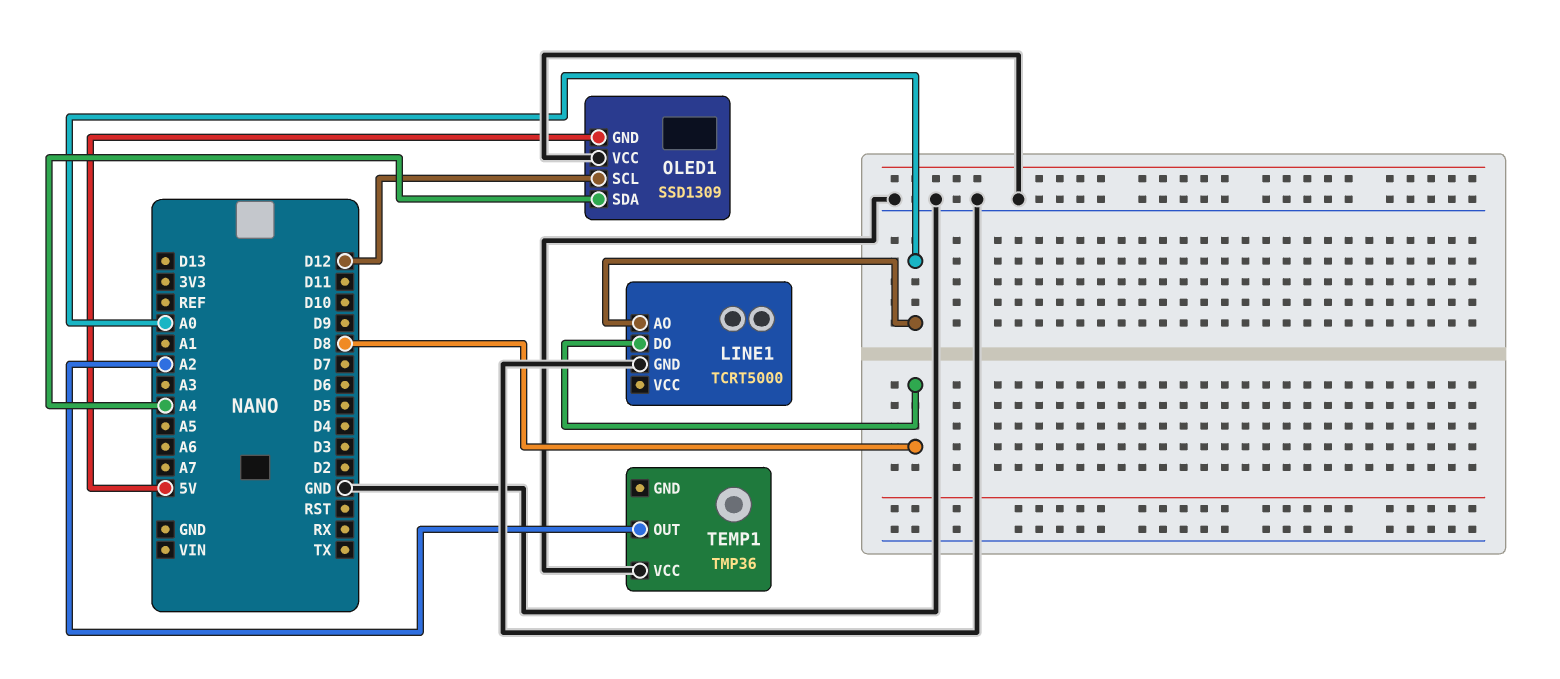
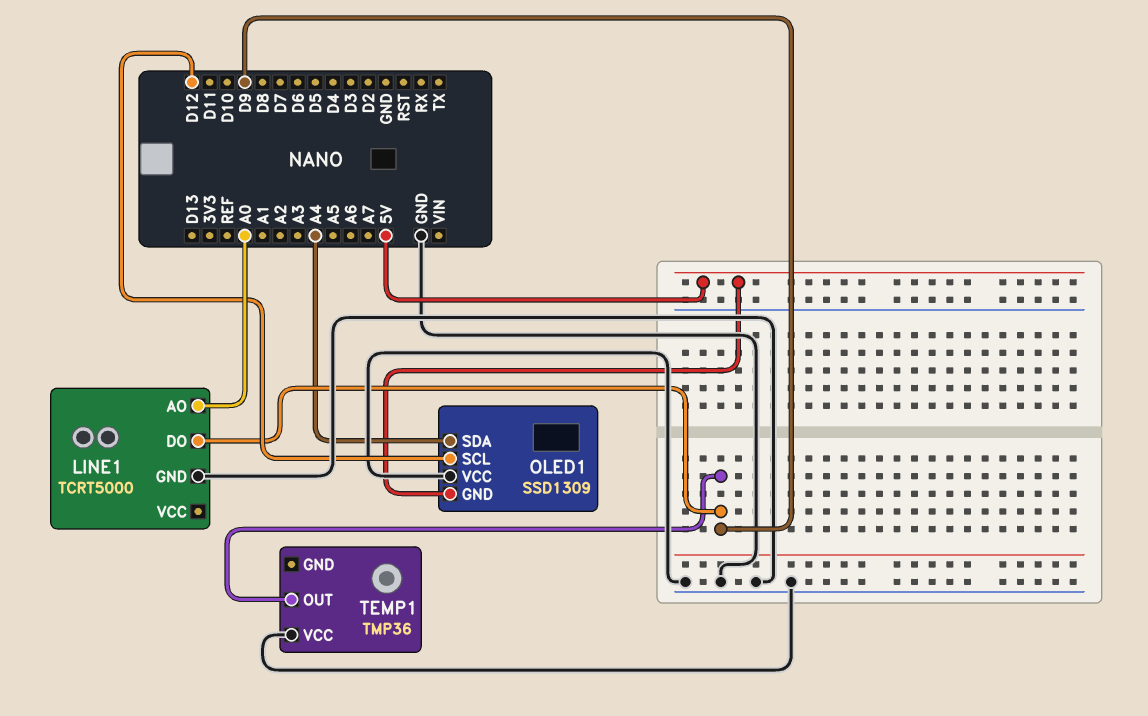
LINE1 pin DO: D8 -> D9
TEMP1 pin OUT: A2 -> D9

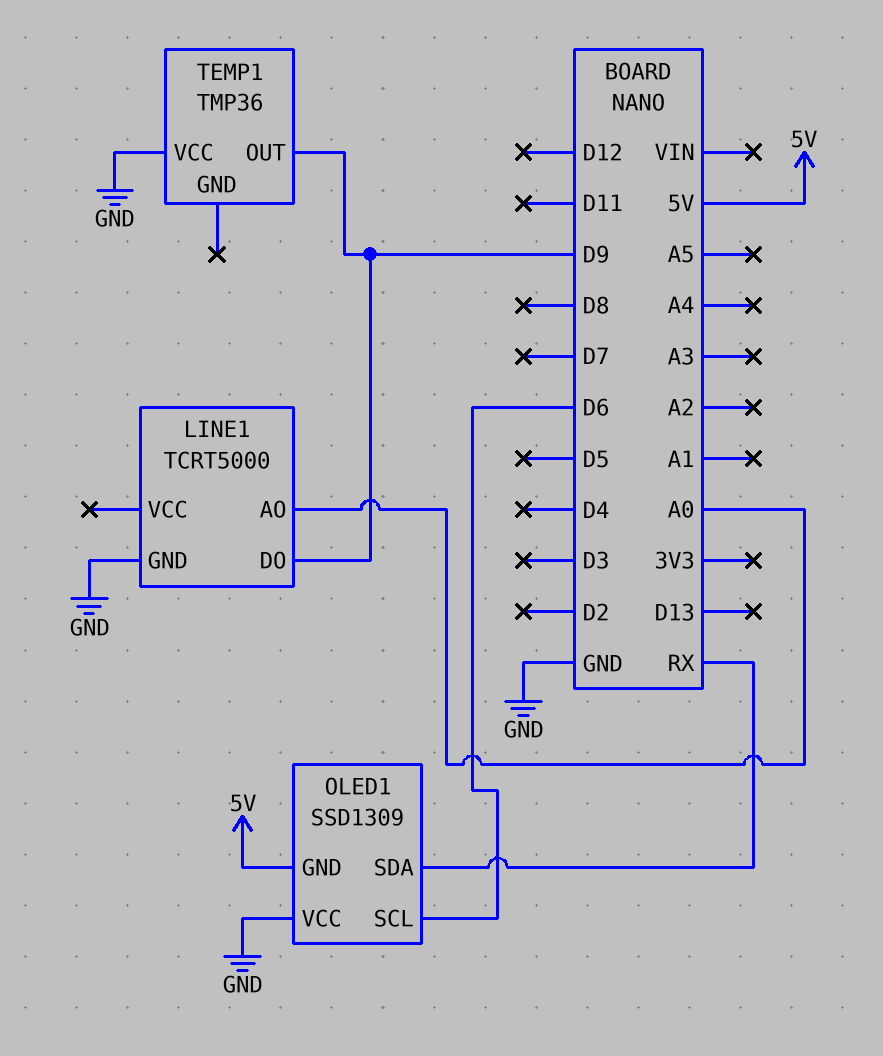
OLED1 pin SCL: D12 -> D6
OLED1 pin SDA: A4 -> RX

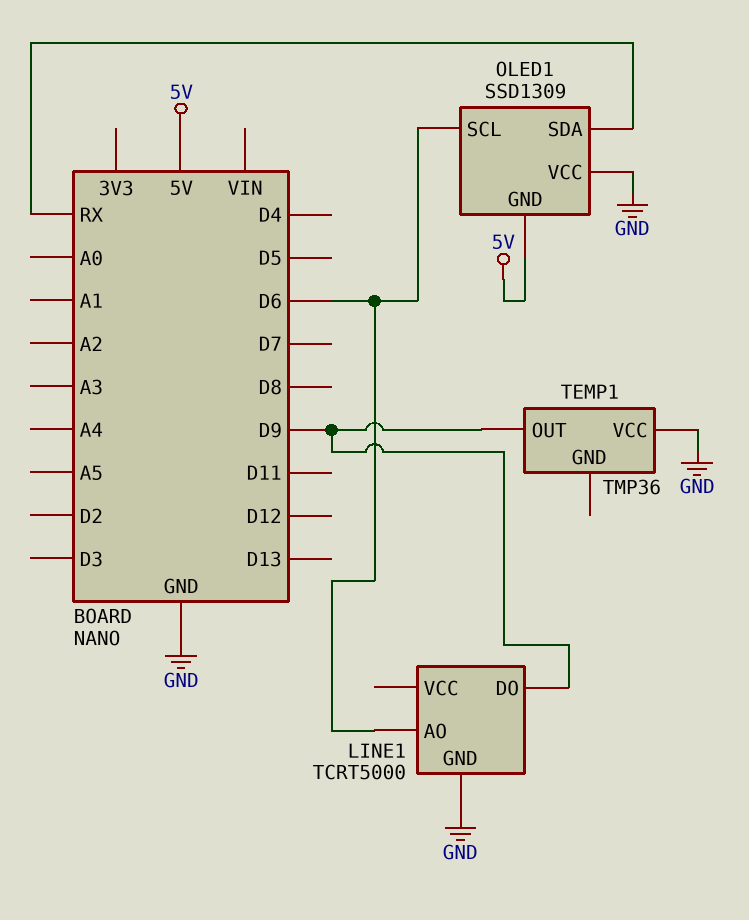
LINE1 pin AO: A0 -> D6

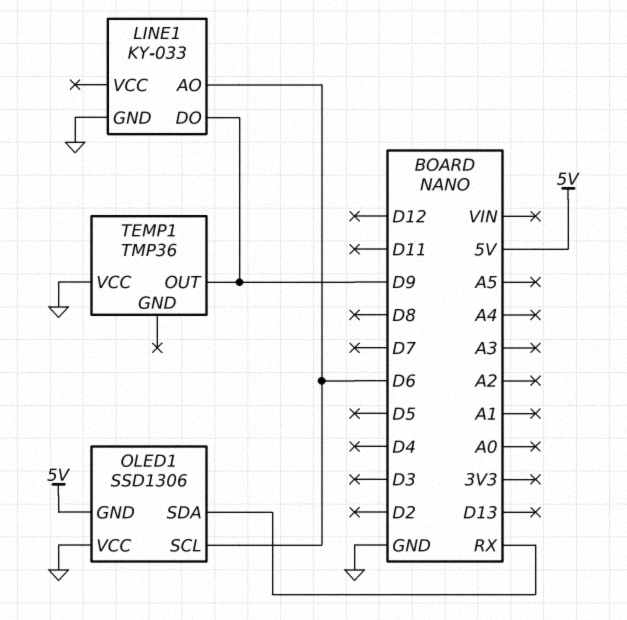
LINE1: TCRT5000 -> KY-033
OLED1: SSD1309 -> SSD1306

